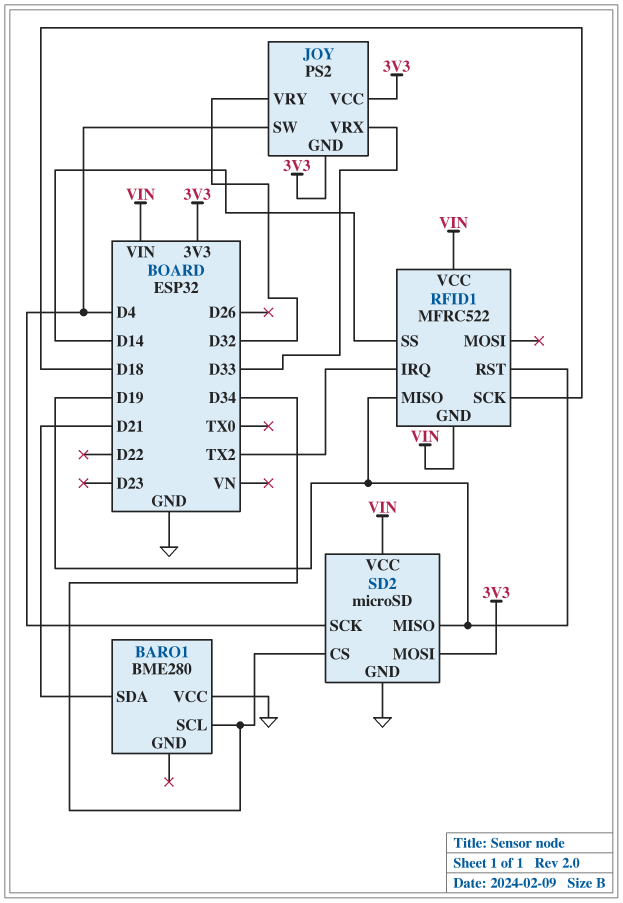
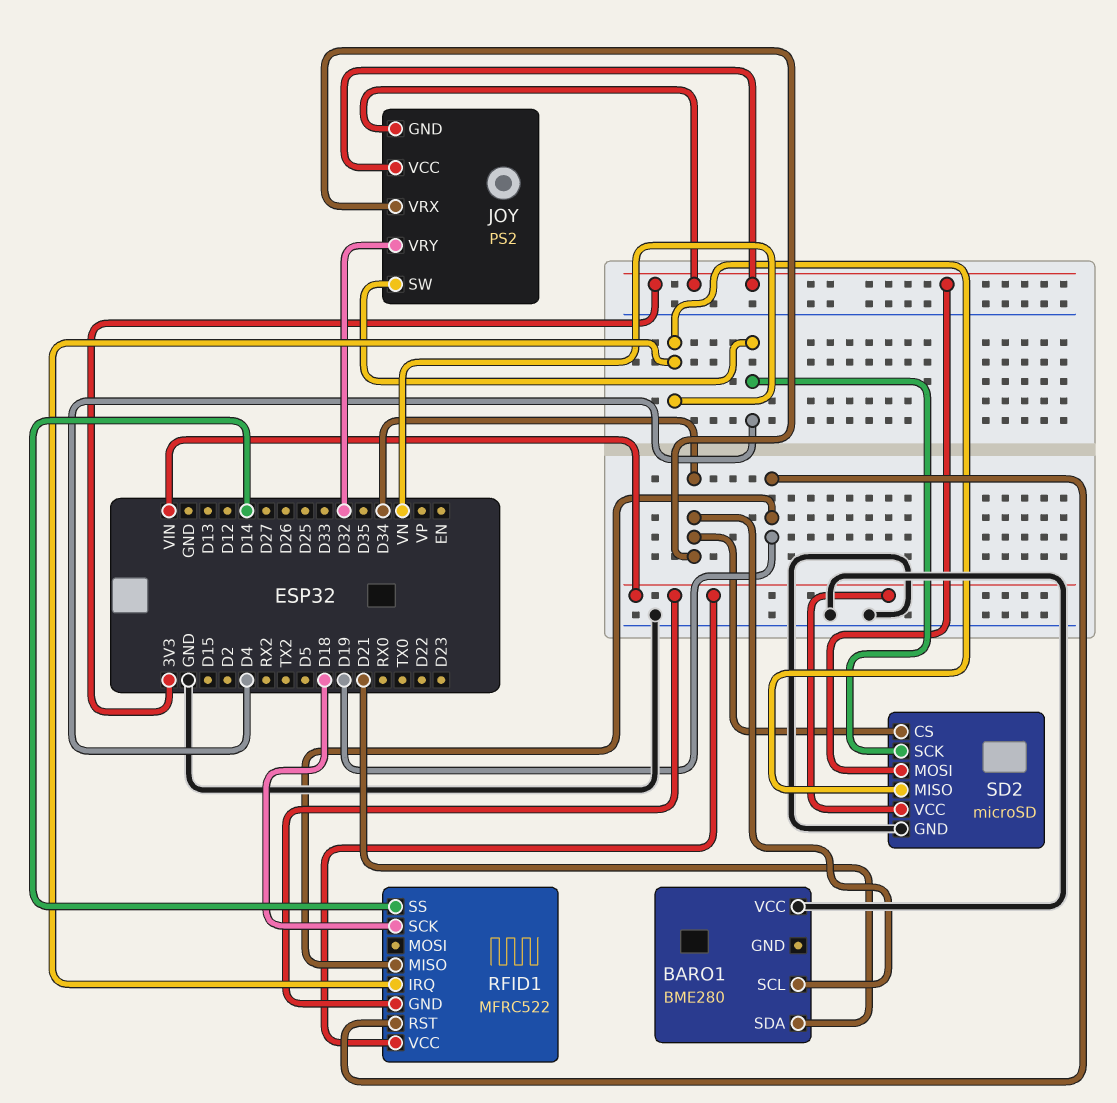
JOY pin VRX: D33 -> D34
RFID1 pin IRQ: TX2 -> VN
SD2 pin MISO: D19 -> VN

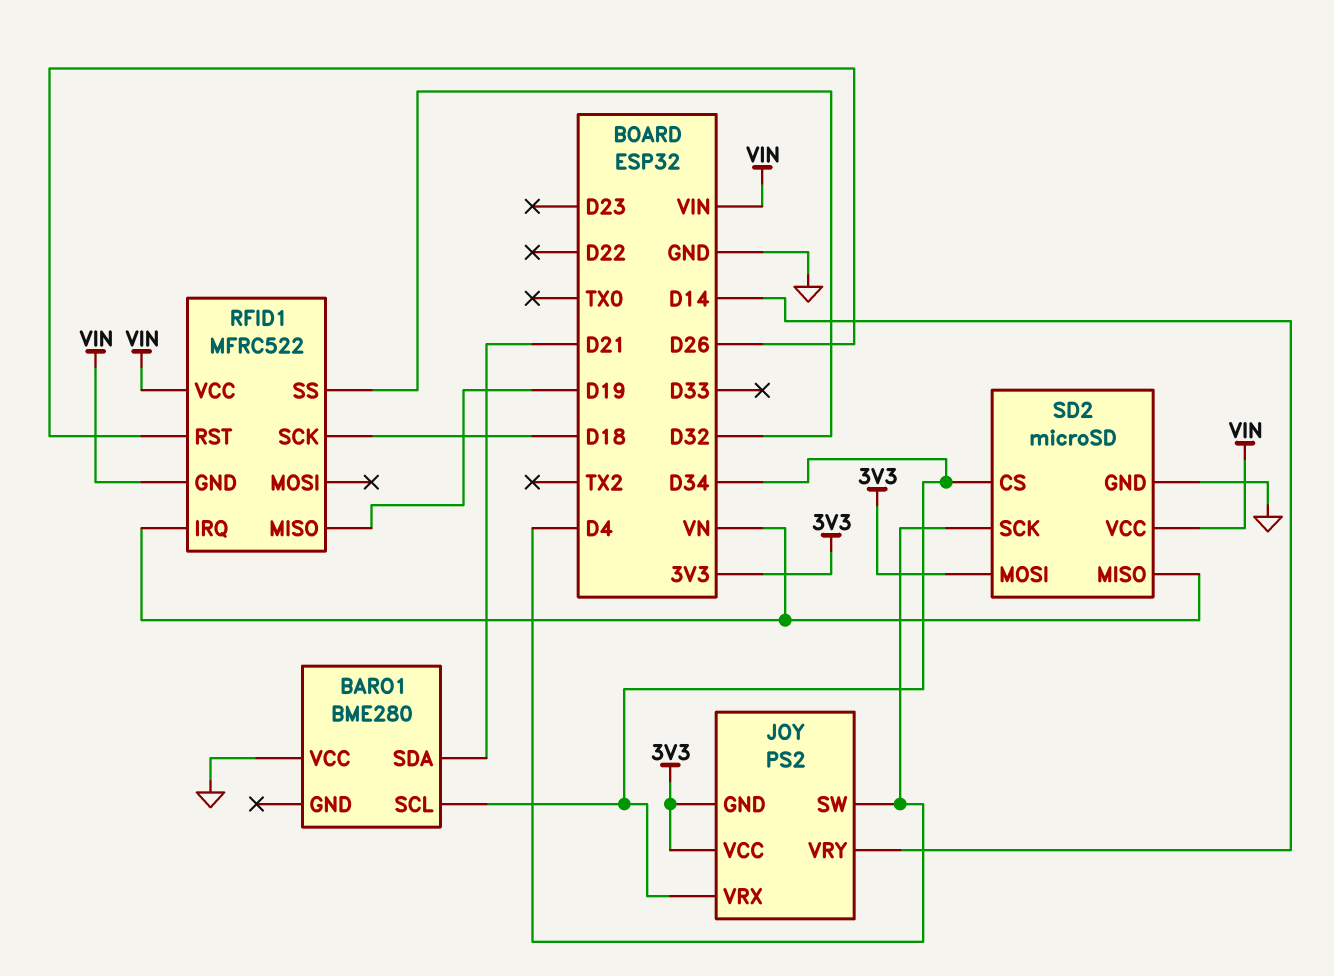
JOY pin VRY: D32 -> D14
RFID1 pin RST: D19 -> D26
RFID1 pin SS: D14 -> D32

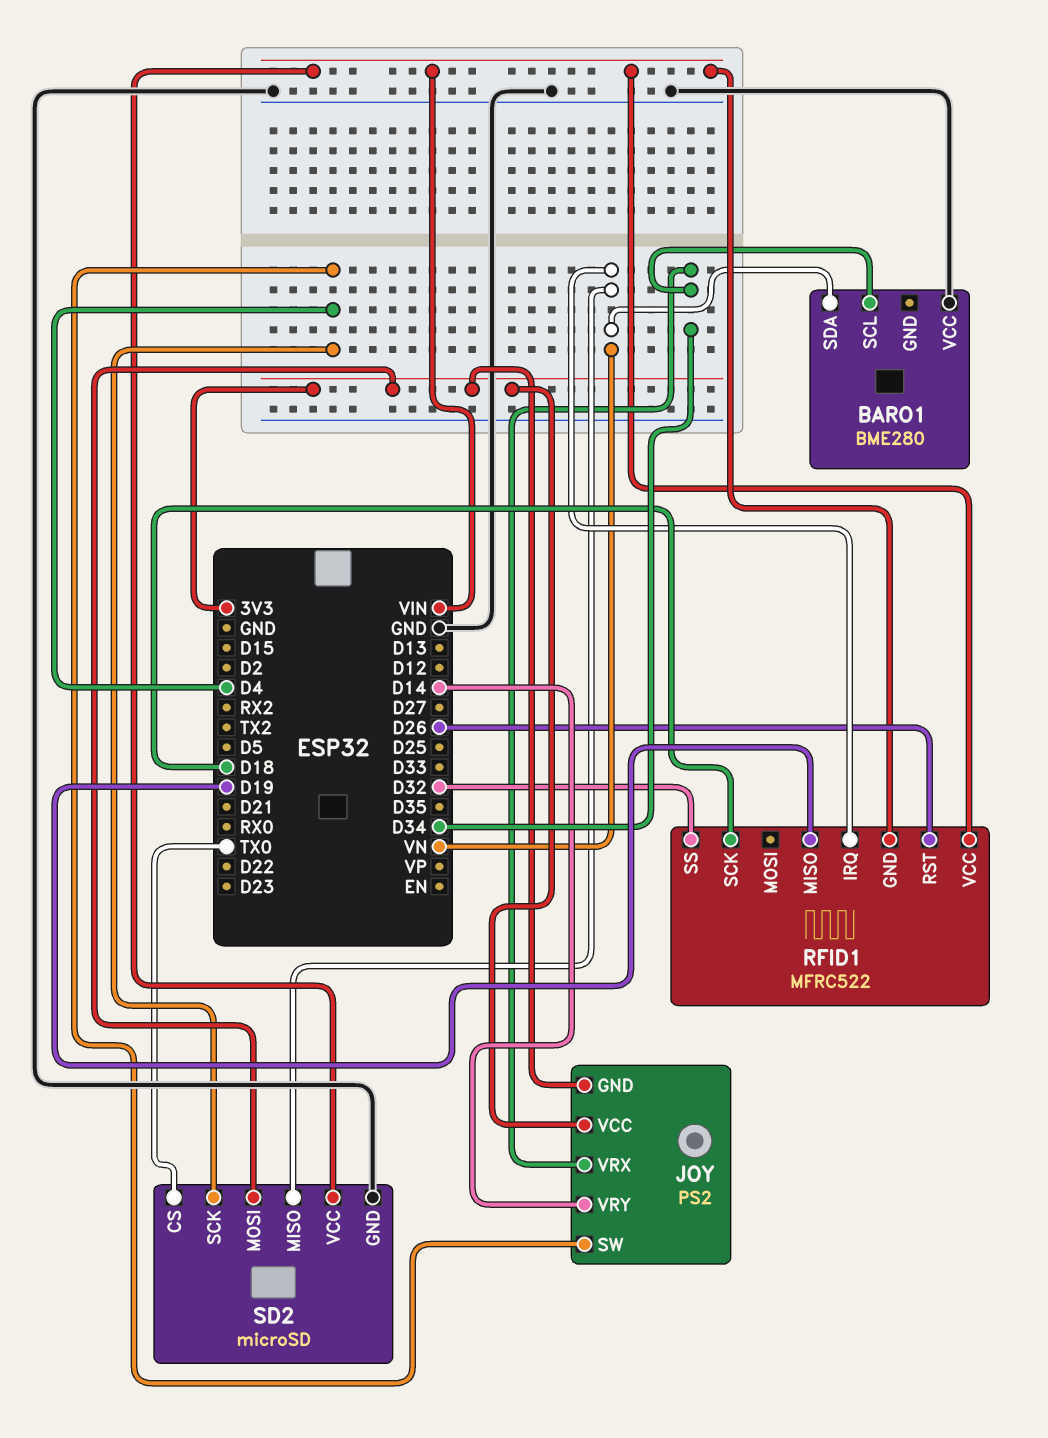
BARO1 pin SDA: D21 -> VN
SD2 pin CS: D34 -> TX0

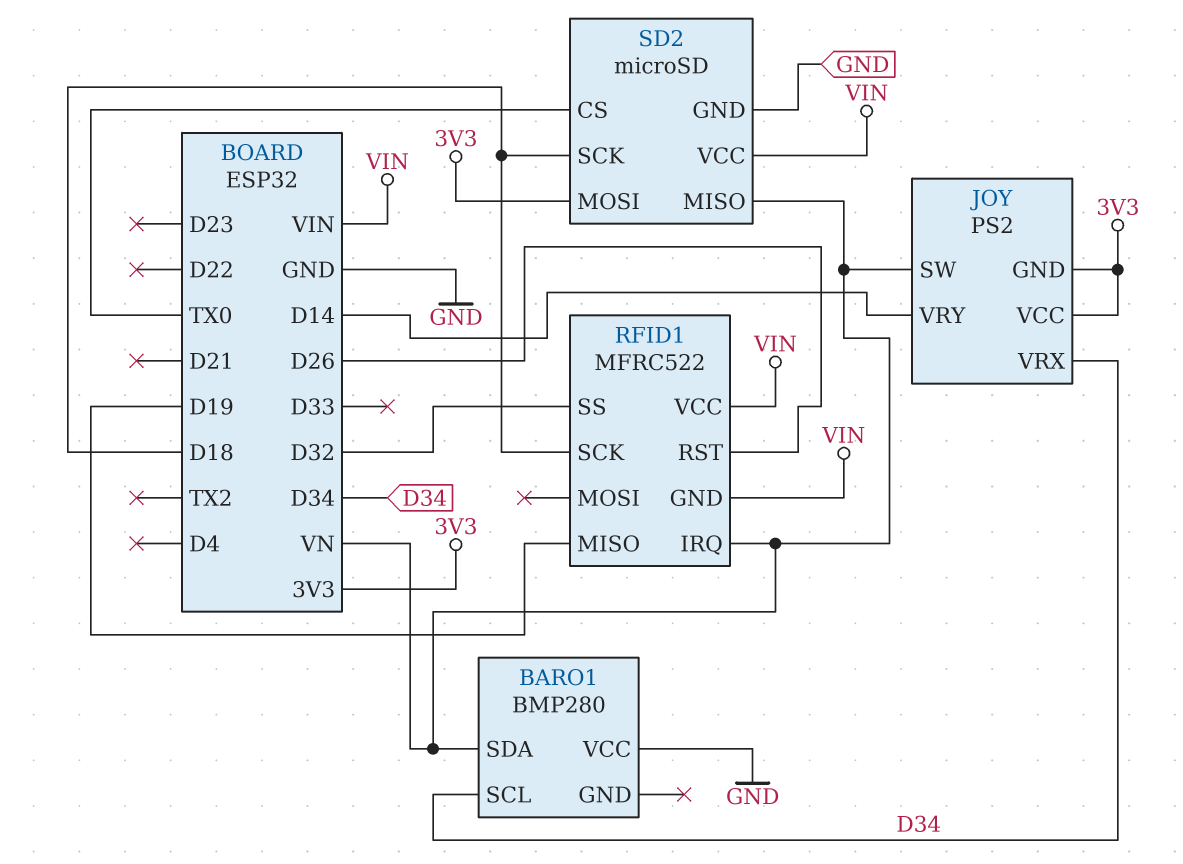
BARO1: BME280 -> BMP280
JOY pin SW: D4 -> VN
SD2 pin SCK: D4 -> D18

